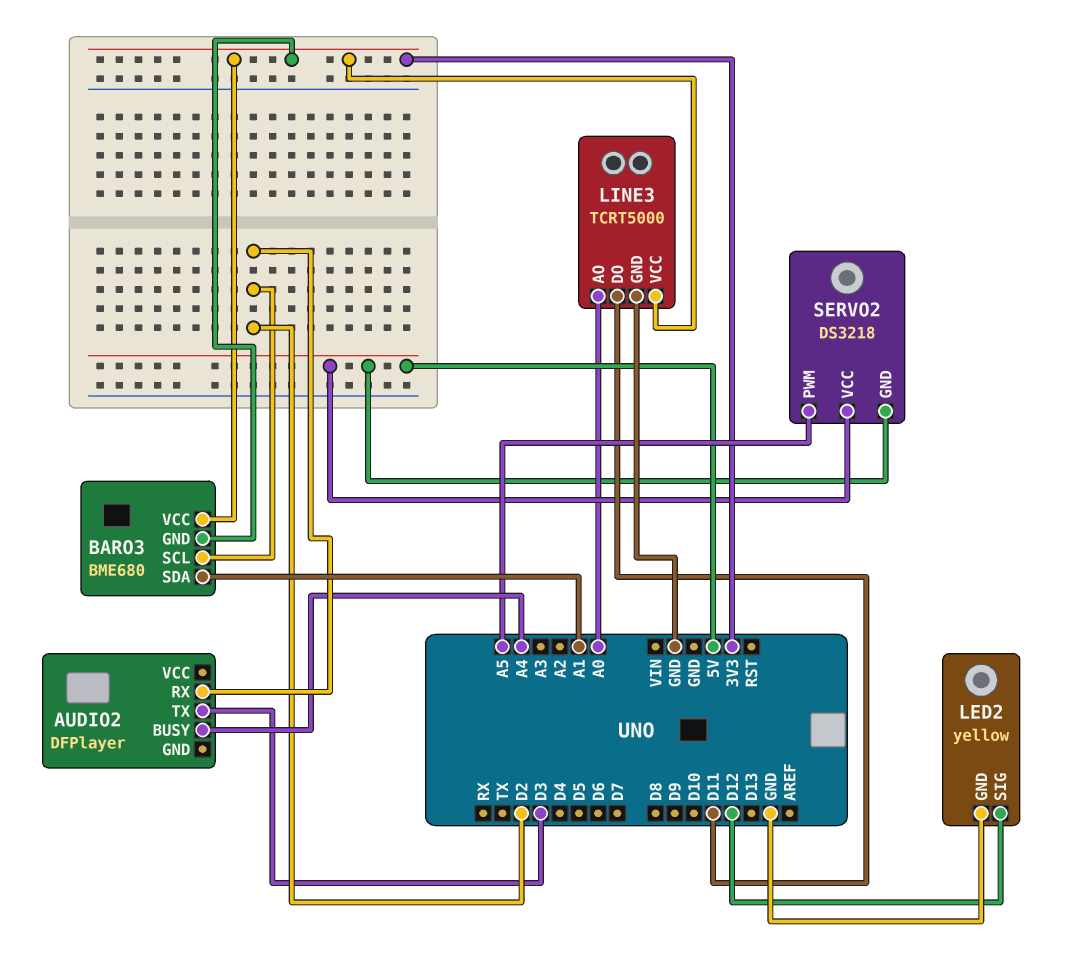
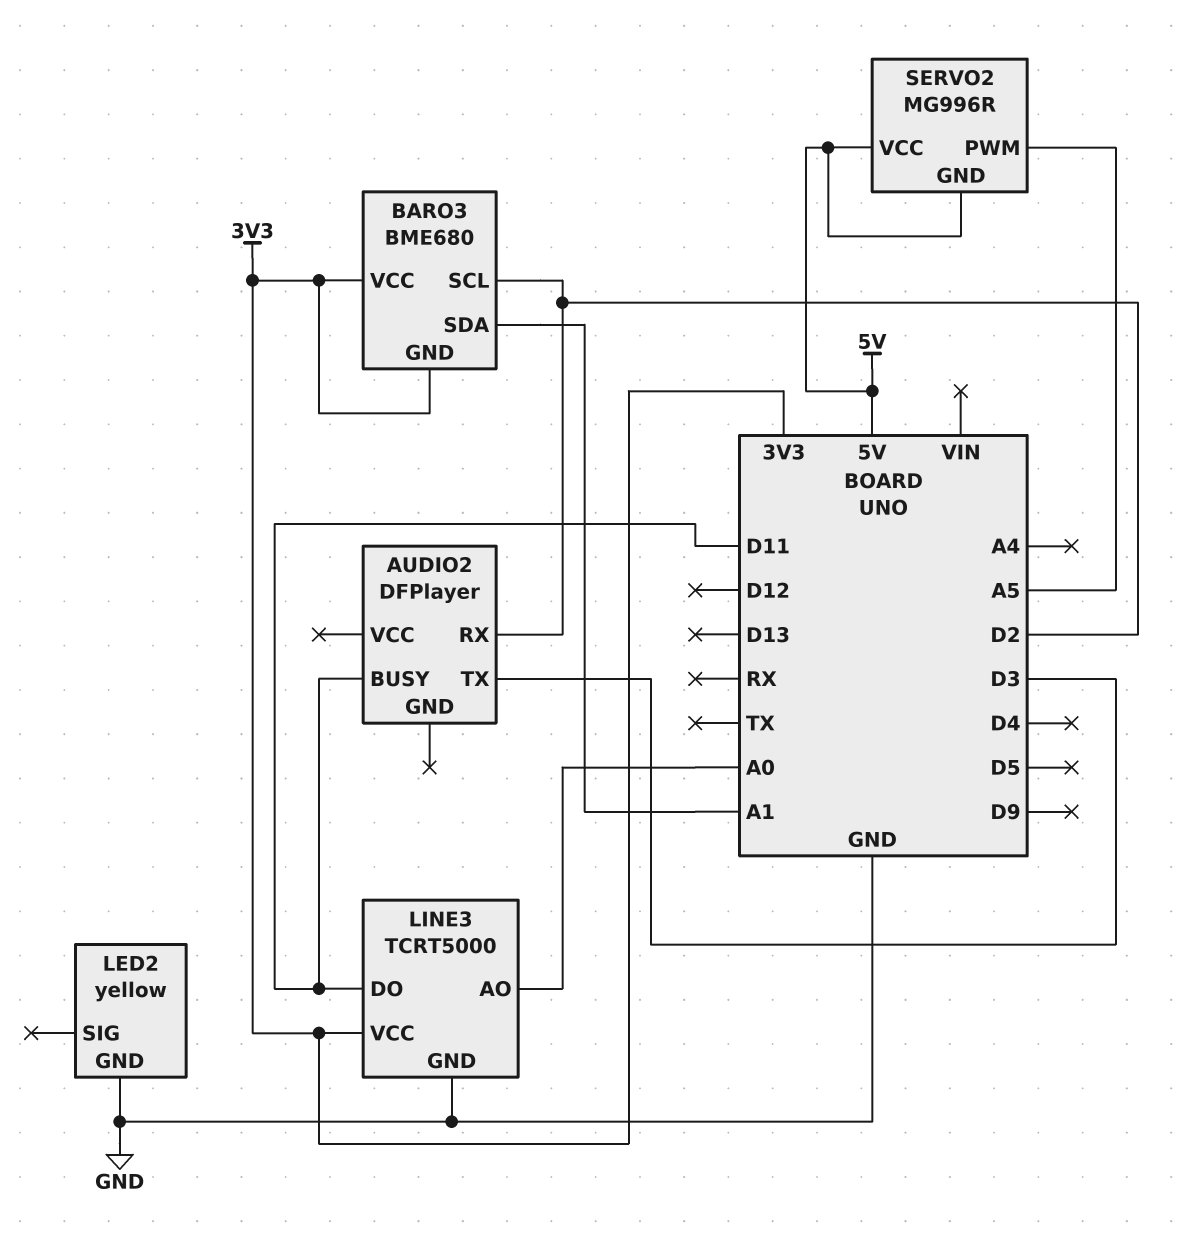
AUDIO2 pin BUSY: A4 -> D11
LED2 pin SIG: D12 -> none
SERVO2: DS3218 -> MG996R

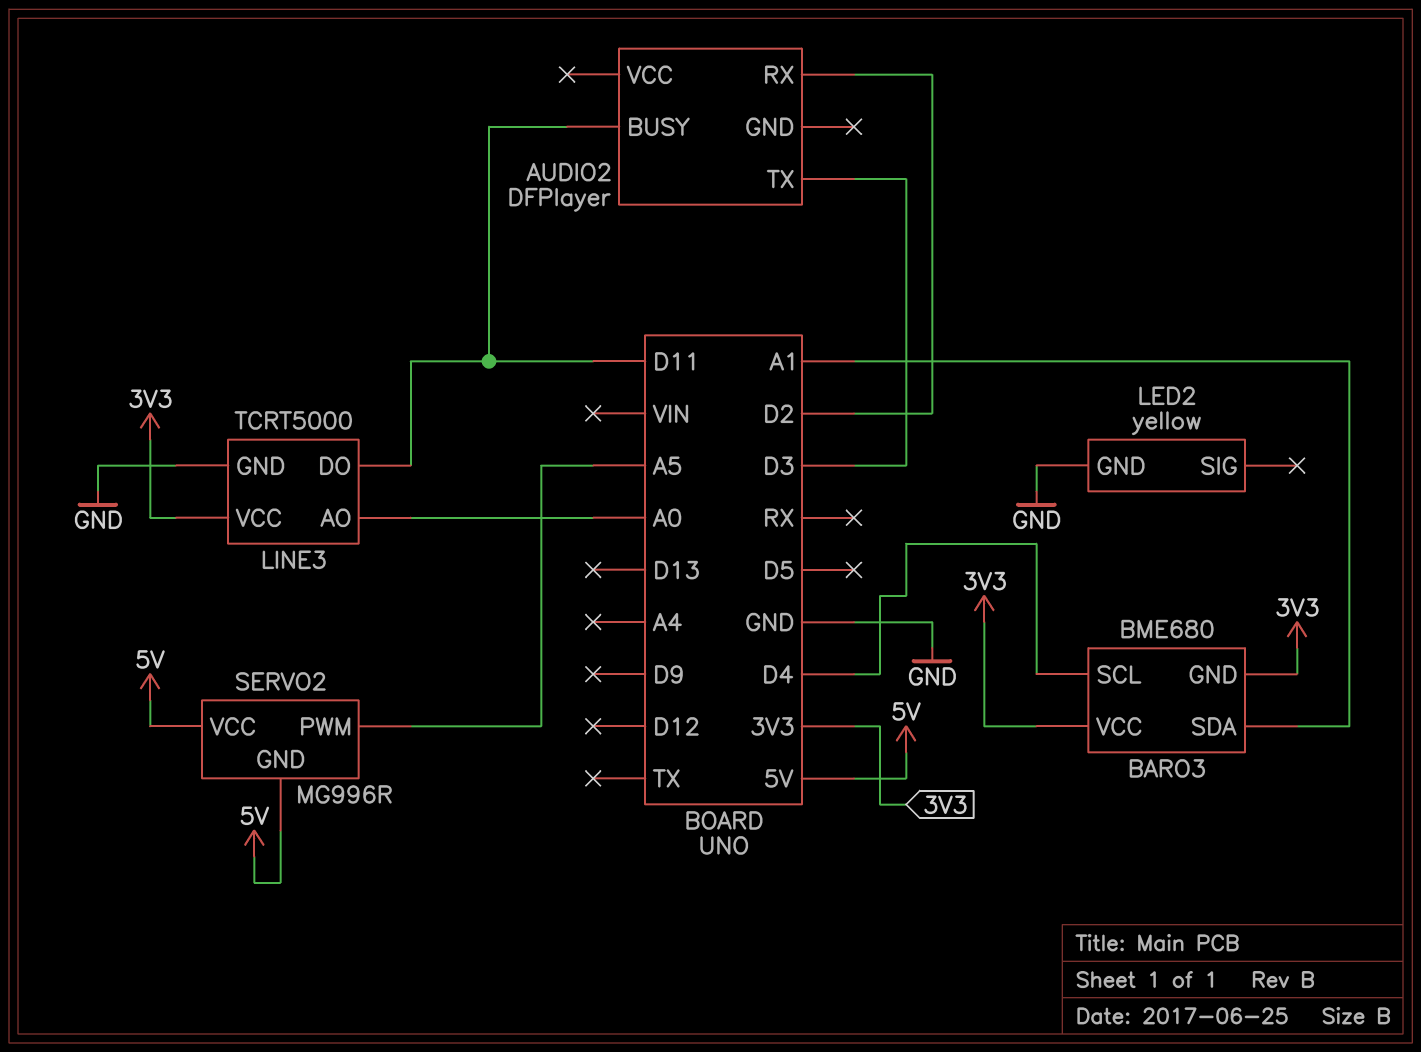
BARO3 pin SCL: D2 -> D4

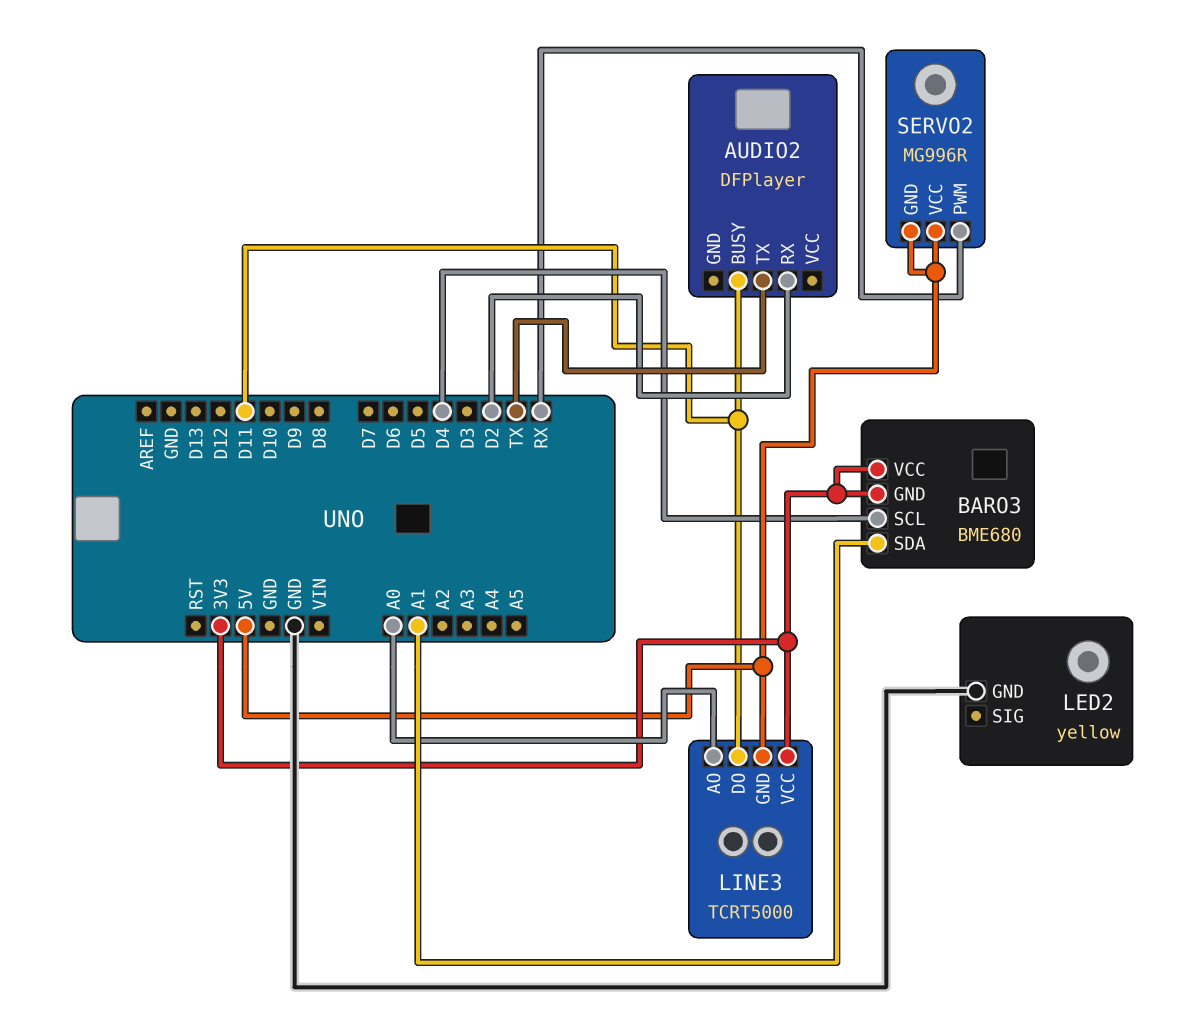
AUDIO2 pin TX: D3 -> TX
LINE3 pin GND: GND -> 5V
SERVO2 pin PWM: A5 -> RX

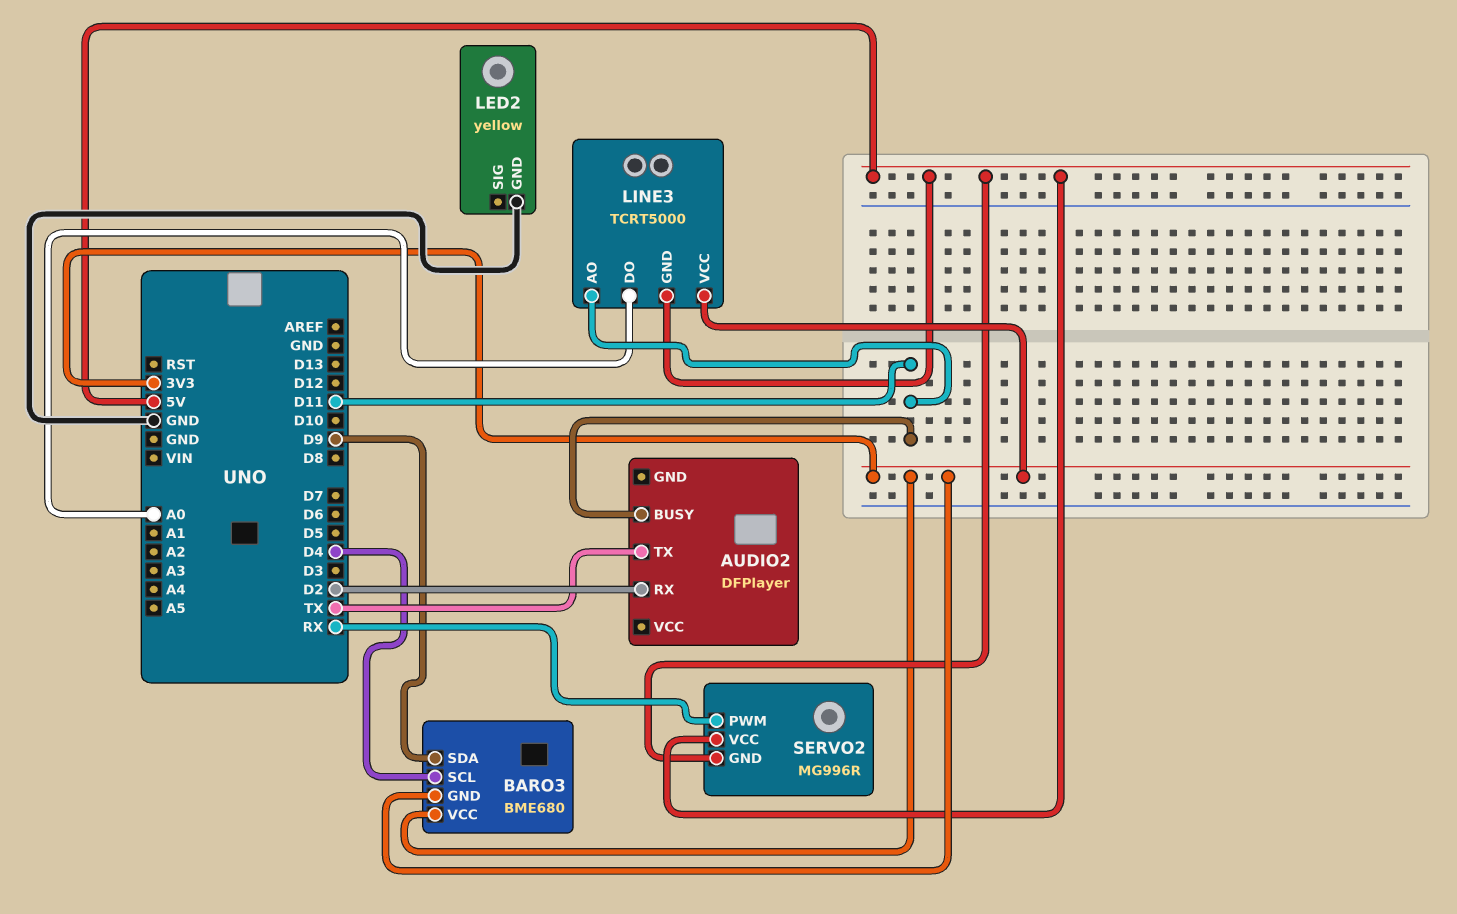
BARO3 pin SDA: A1 -> D9
LINE3 pin AO: A0 -> D11
LINE3 pin DO: D11 -> A0

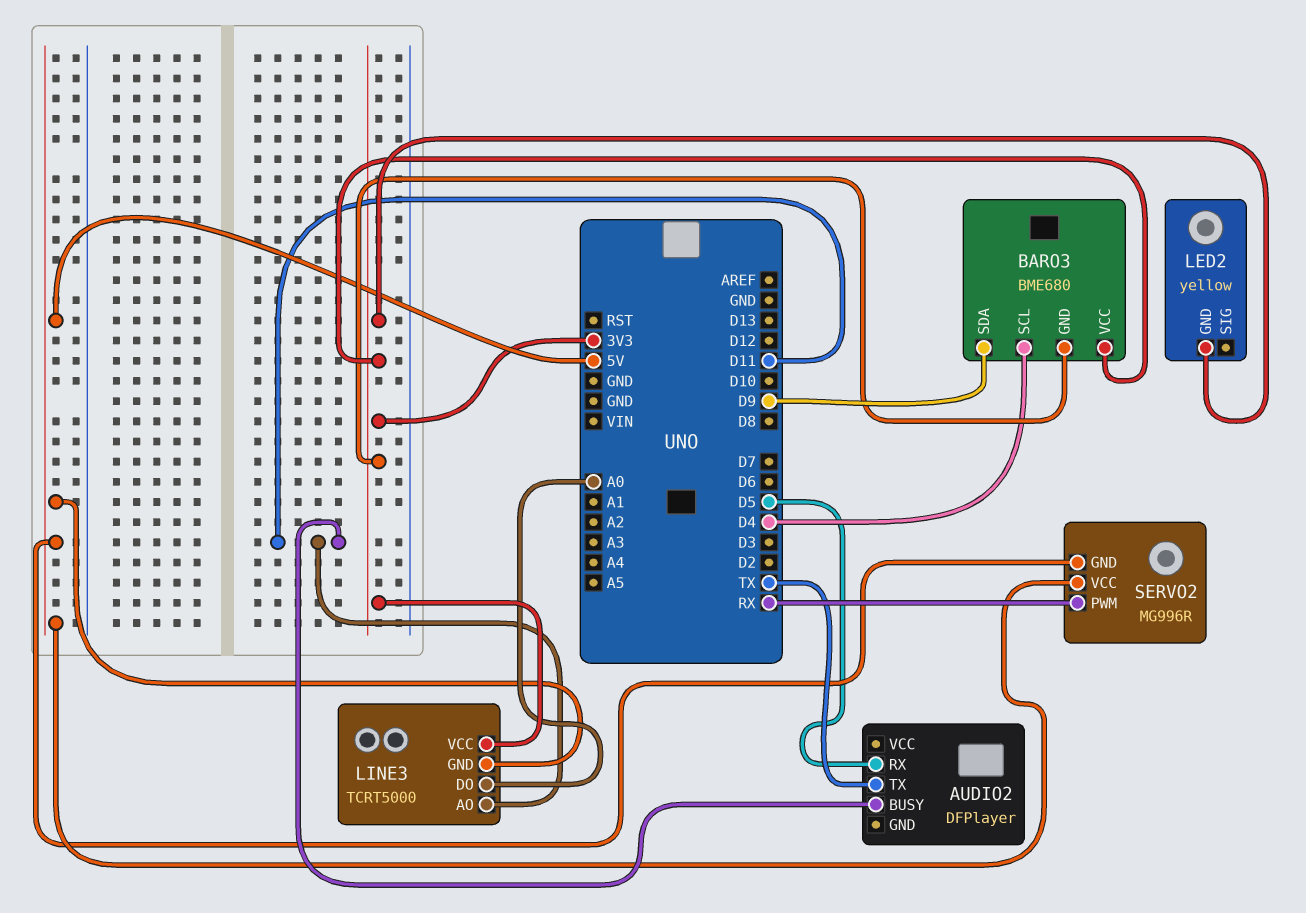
AUDIO2 pin RX: D2 -> D5
LED2 pin GND: GND -> 3V3

